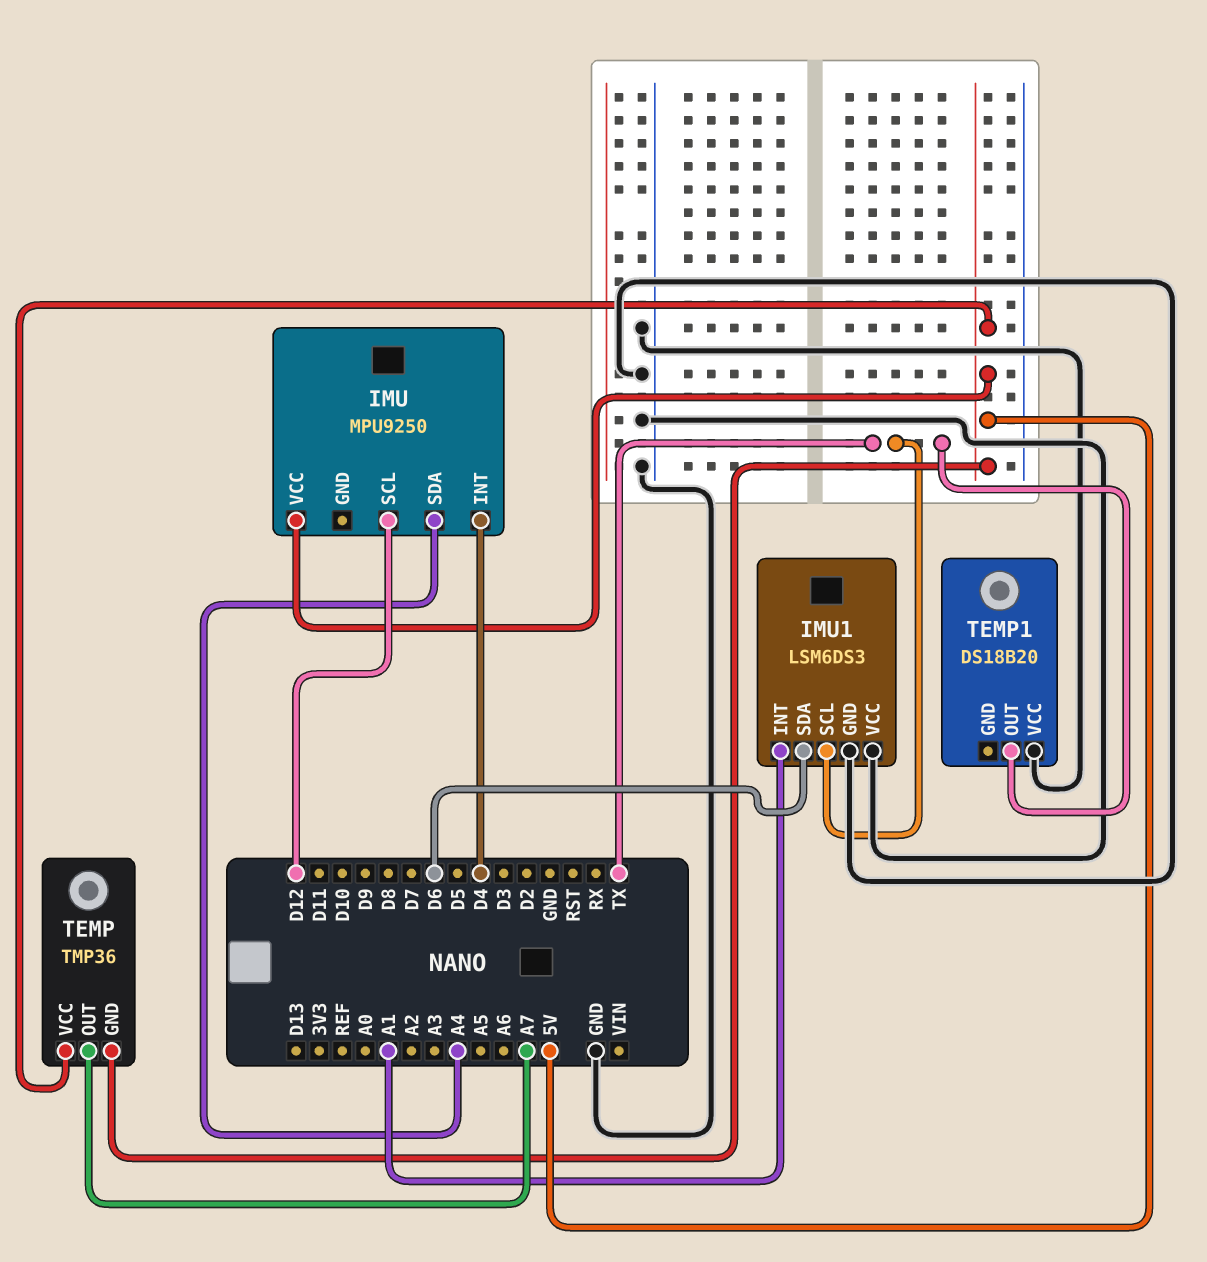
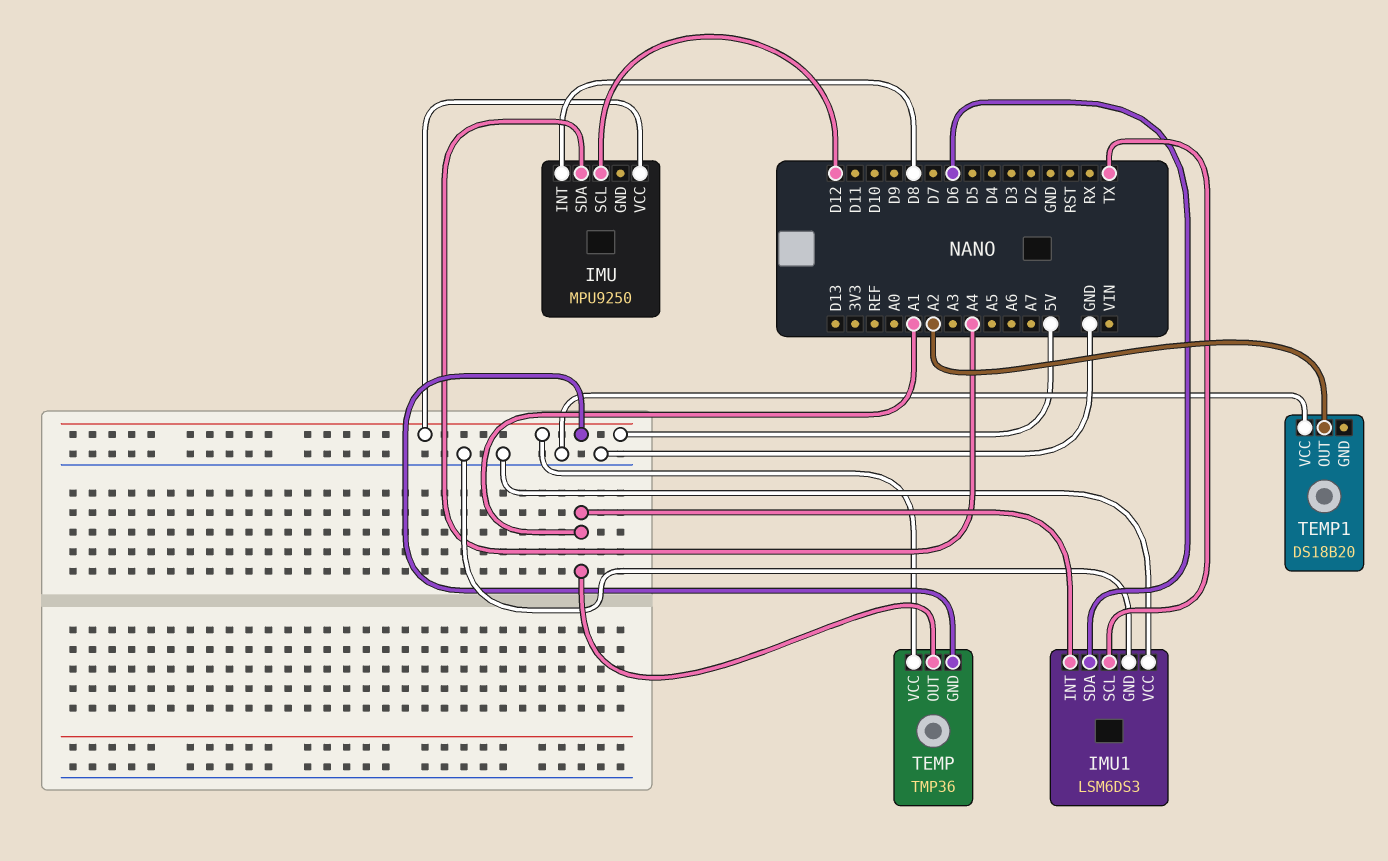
IMU pin INT: D4 -> D8
TEMP pin OUT: A7 -> A1
TEMP1 pin OUT: TX -> A2

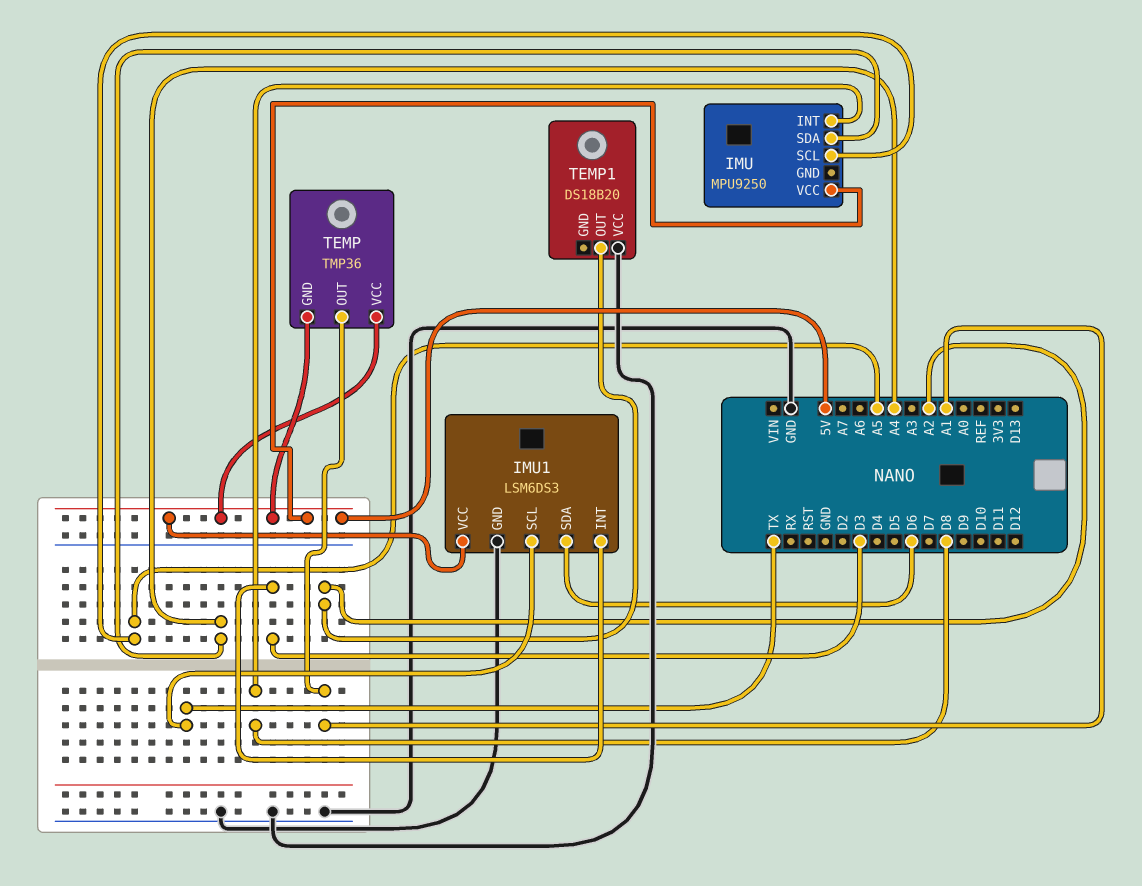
IMU pin SCL: D12 -> A5
IMU1 pin INT: A1 -> D3
IMU1 pin VCC: GND -> 5V

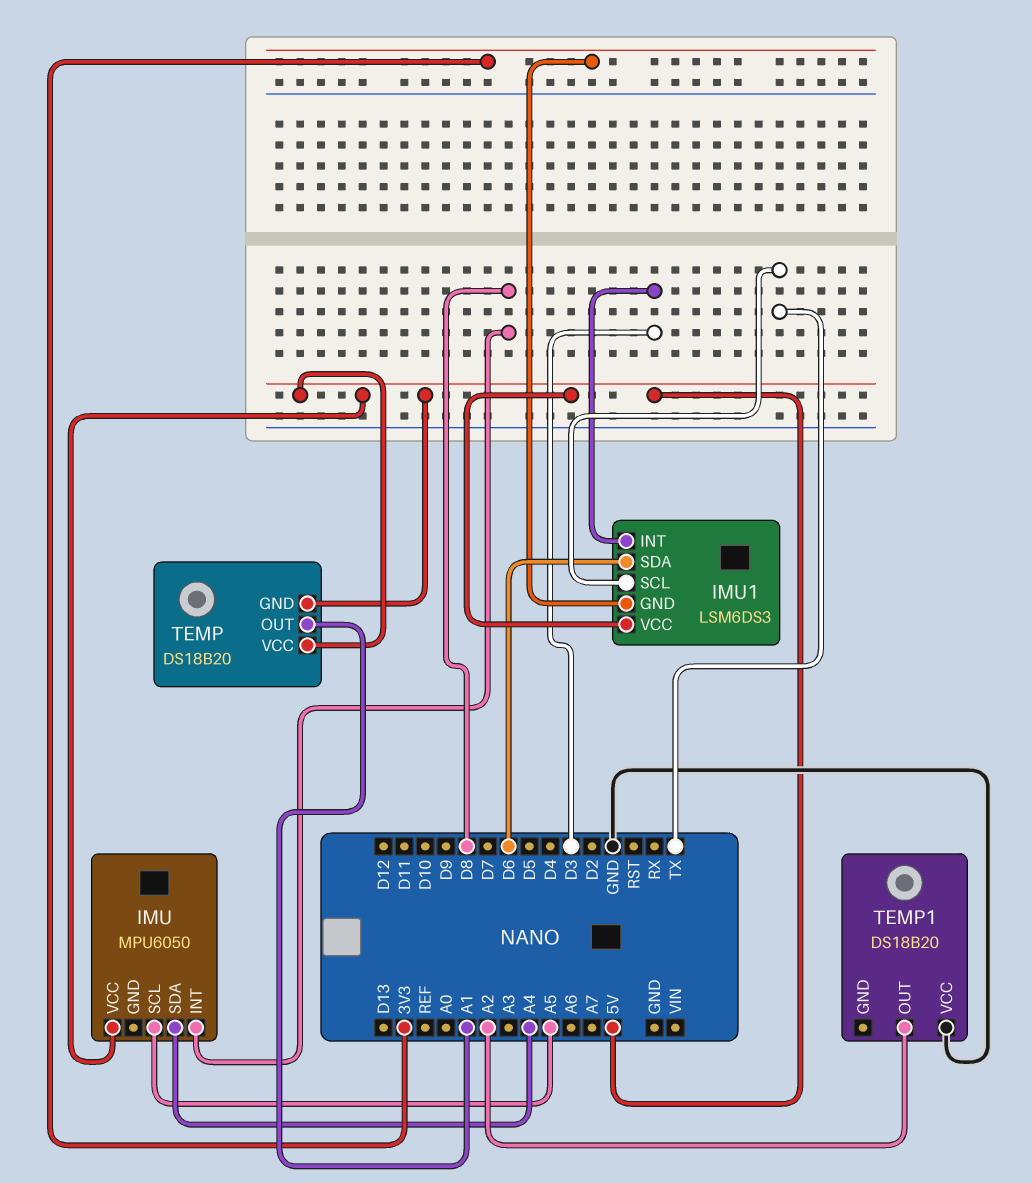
IMU: MPU9250 -> MPU6050
IMU1 pin GND: GND -> 3V3
TEMP: TMP36 -> DS18B20

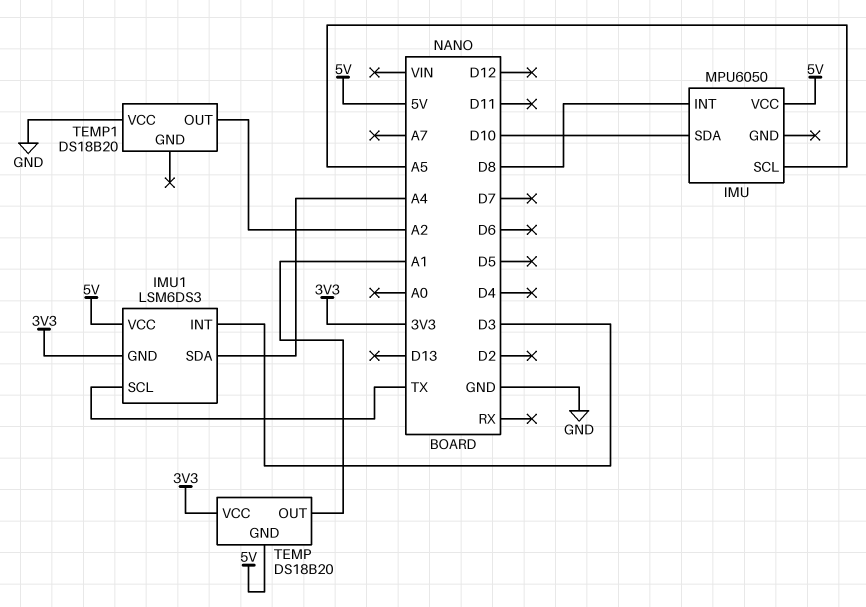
IMU pin SDA: A4 -> D10
IMU1 pin SDA: D6 -> A4
TEMP pin VCC: 5V -> 3V3

